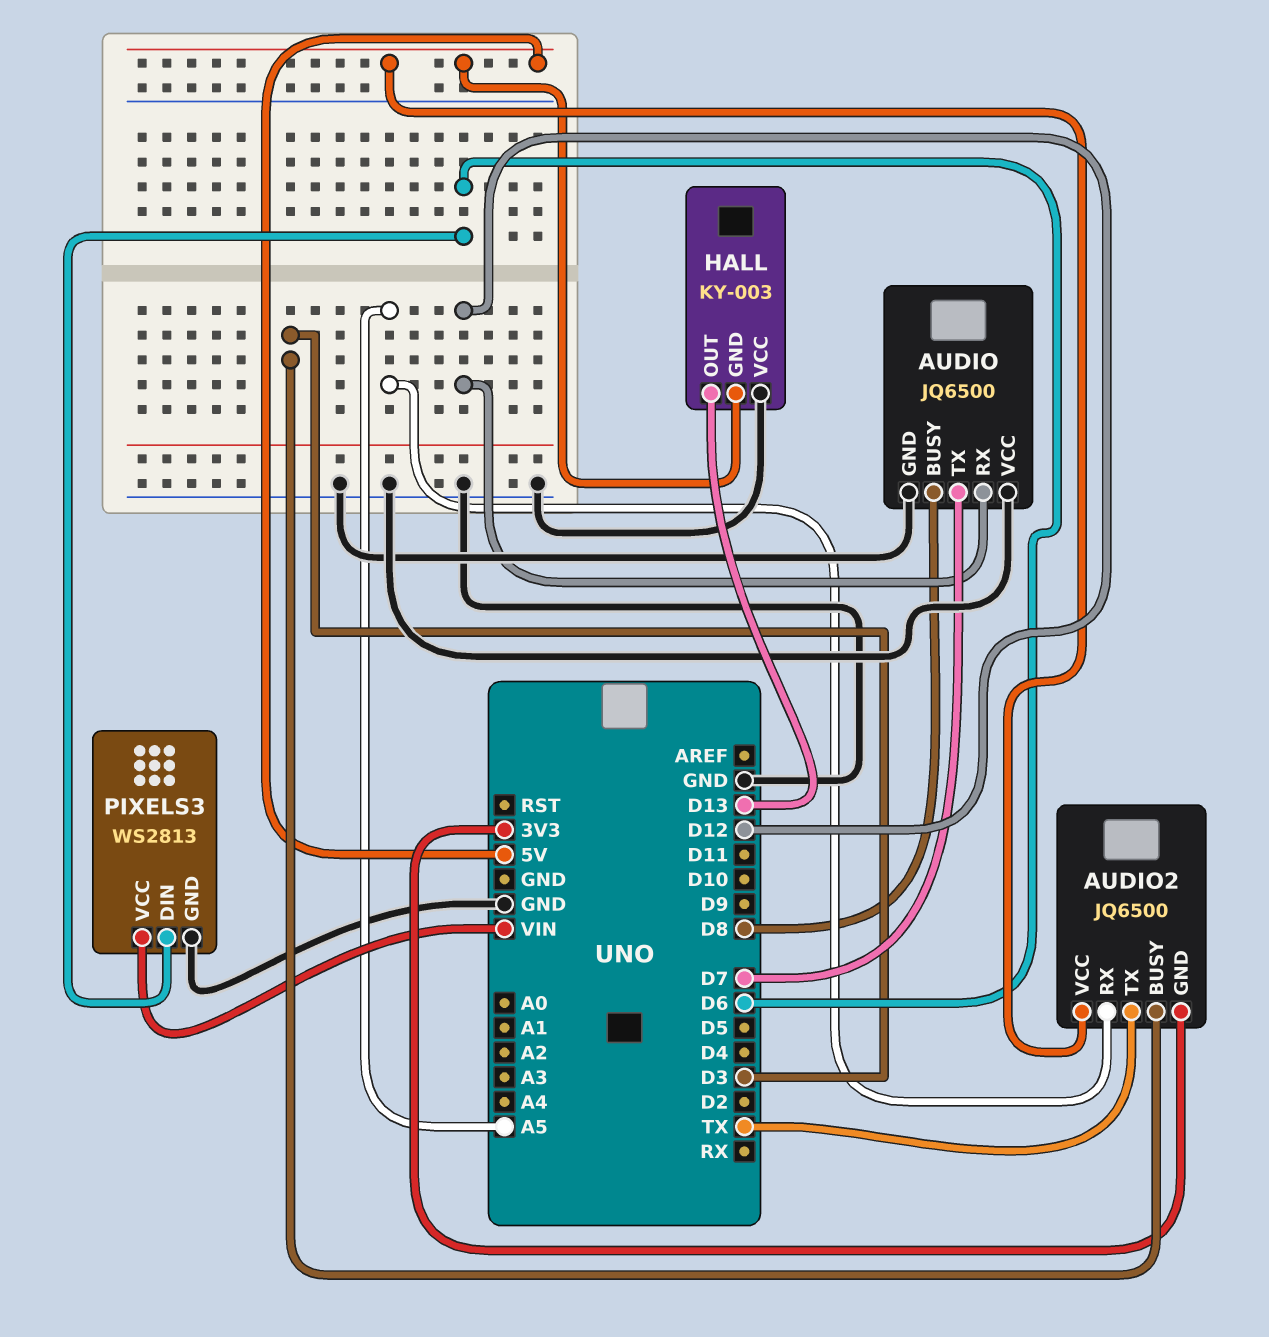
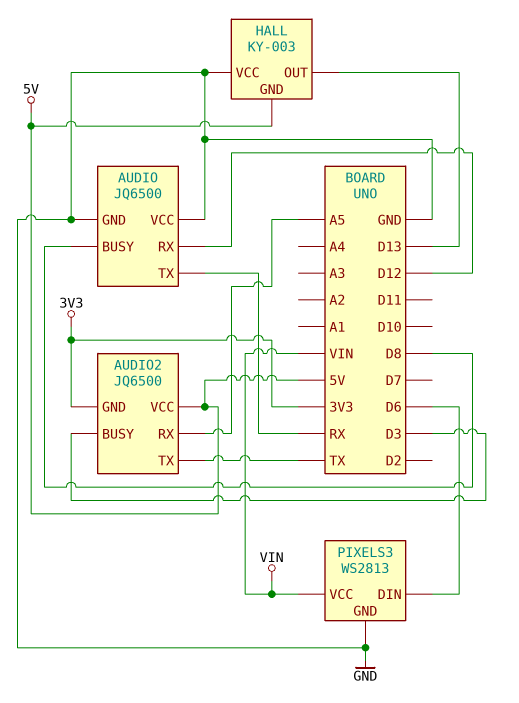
AUDIO pin TX: D7 -> RX

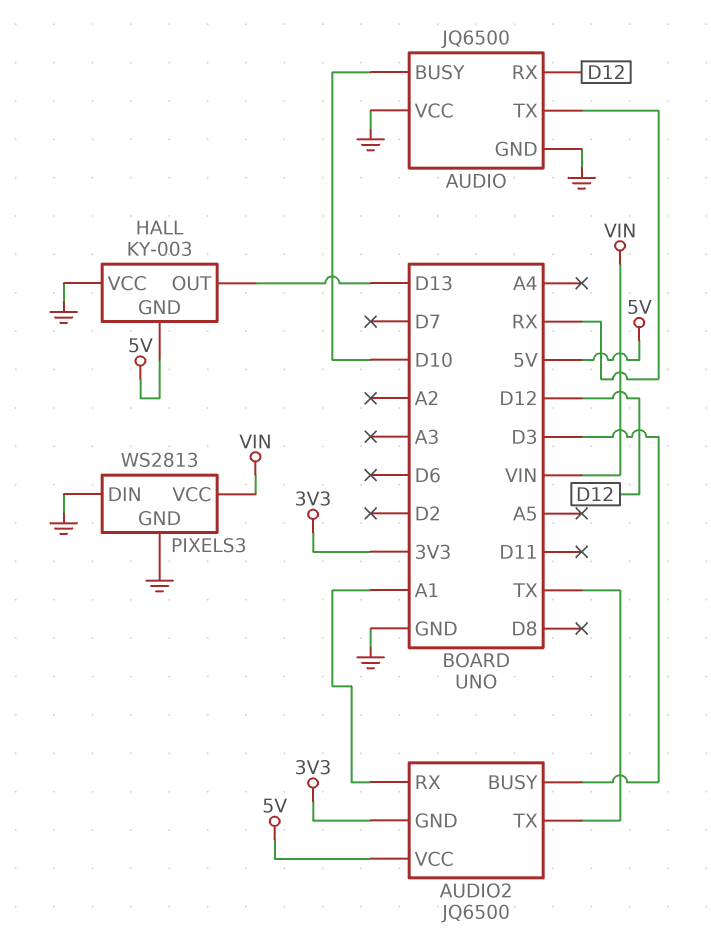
AUDIO pin BUSY: D8 -> D10
AUDIO2 pin RX: A5 -> A1
PIXELS3 pin DIN: D6 -> GND

